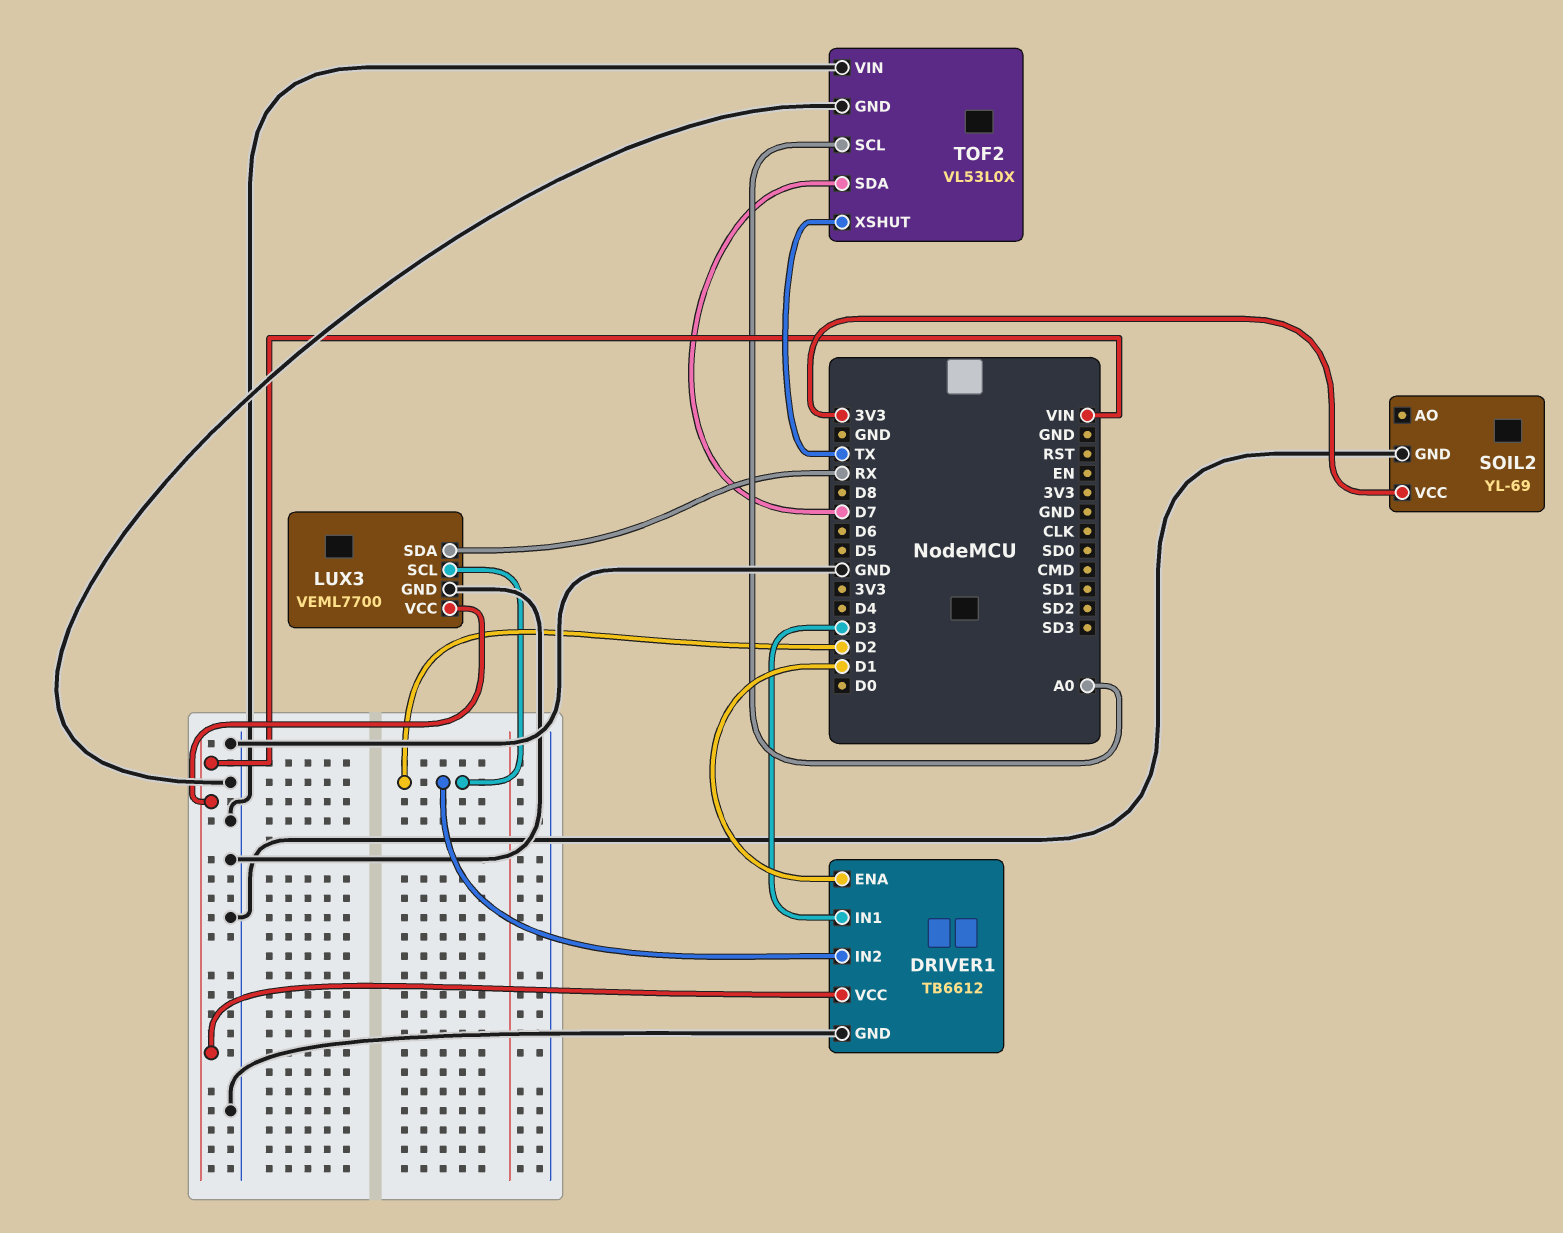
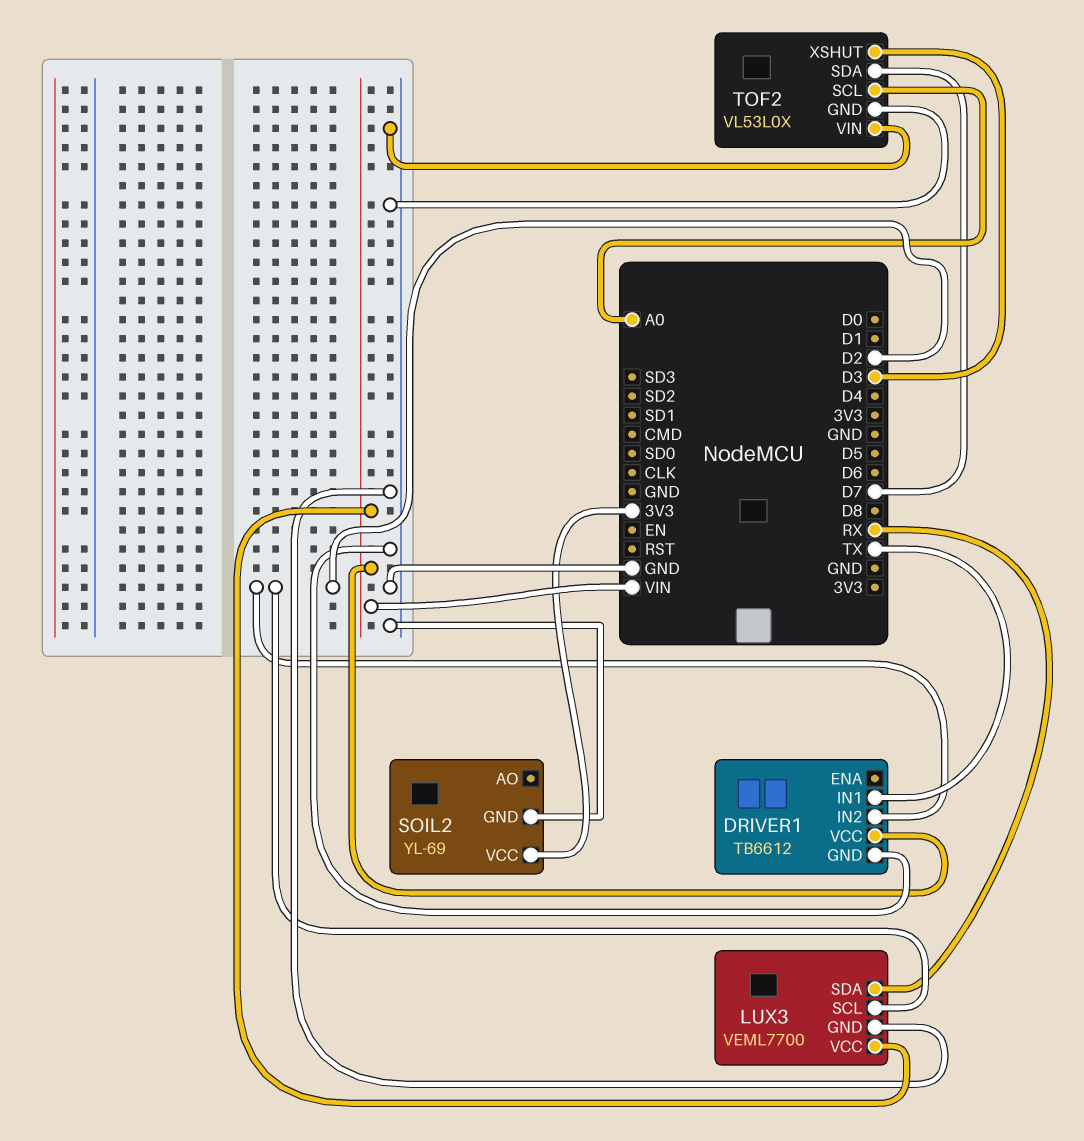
DRIVER1 pin ENA: D1 -> none
DRIVER1 pin IN1: D3 -> TX
TOF2 pin XSHUT: TX -> D3

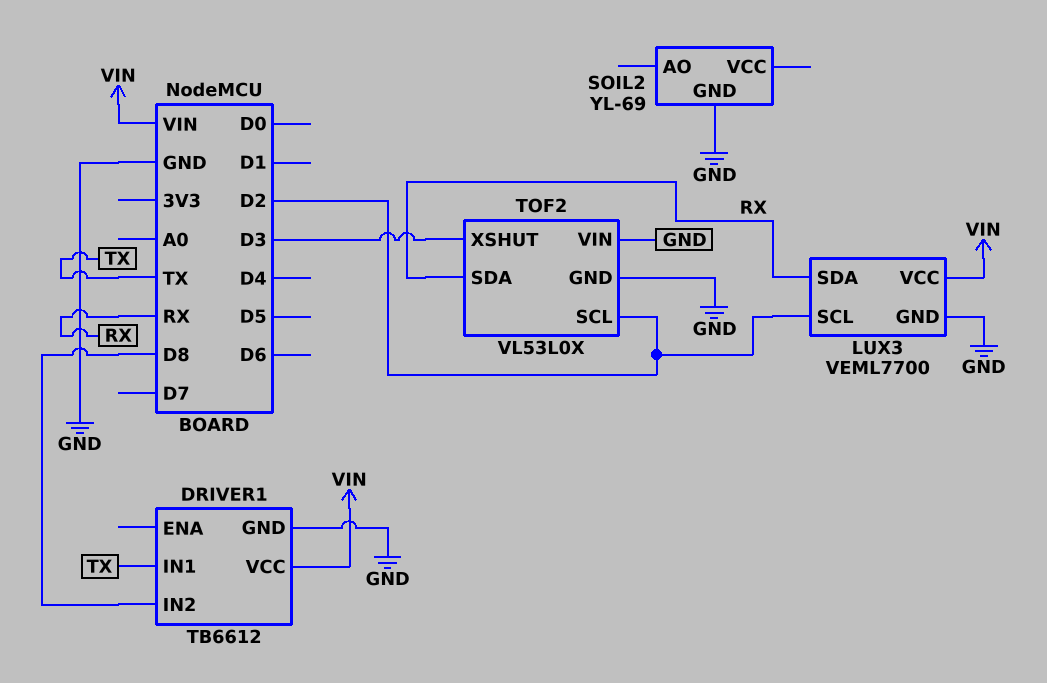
DRIVER1 pin IN2: D2 -> D8
SOIL2 pin VCC: 3V3 -> none
TOF2 pin SCL: A0 -> D2
TOF2 pin SDA: D7 -> RX

